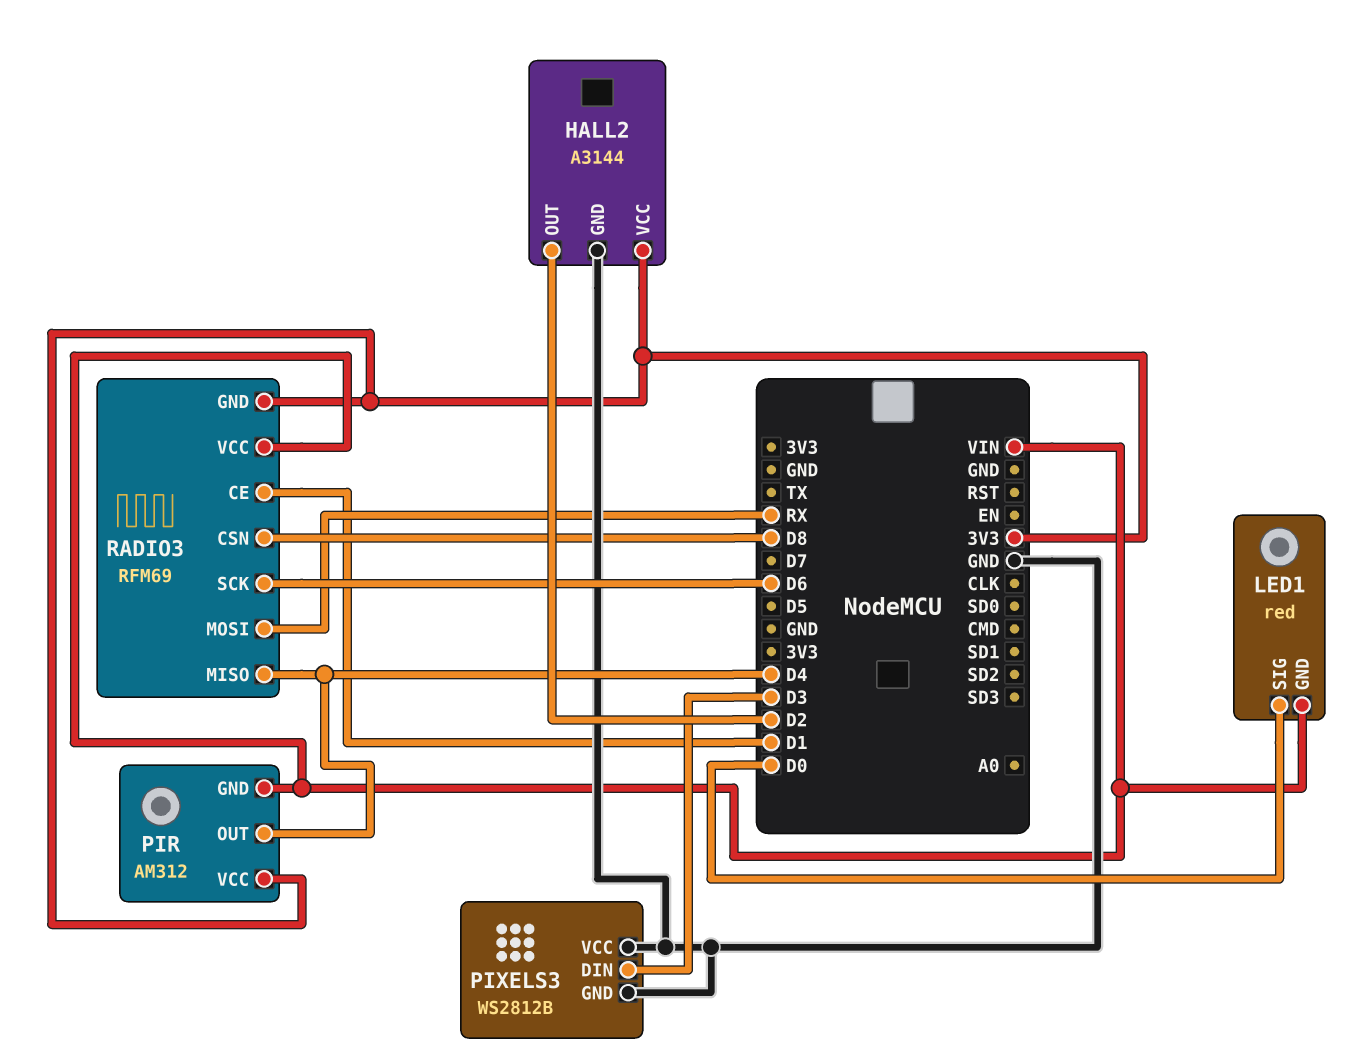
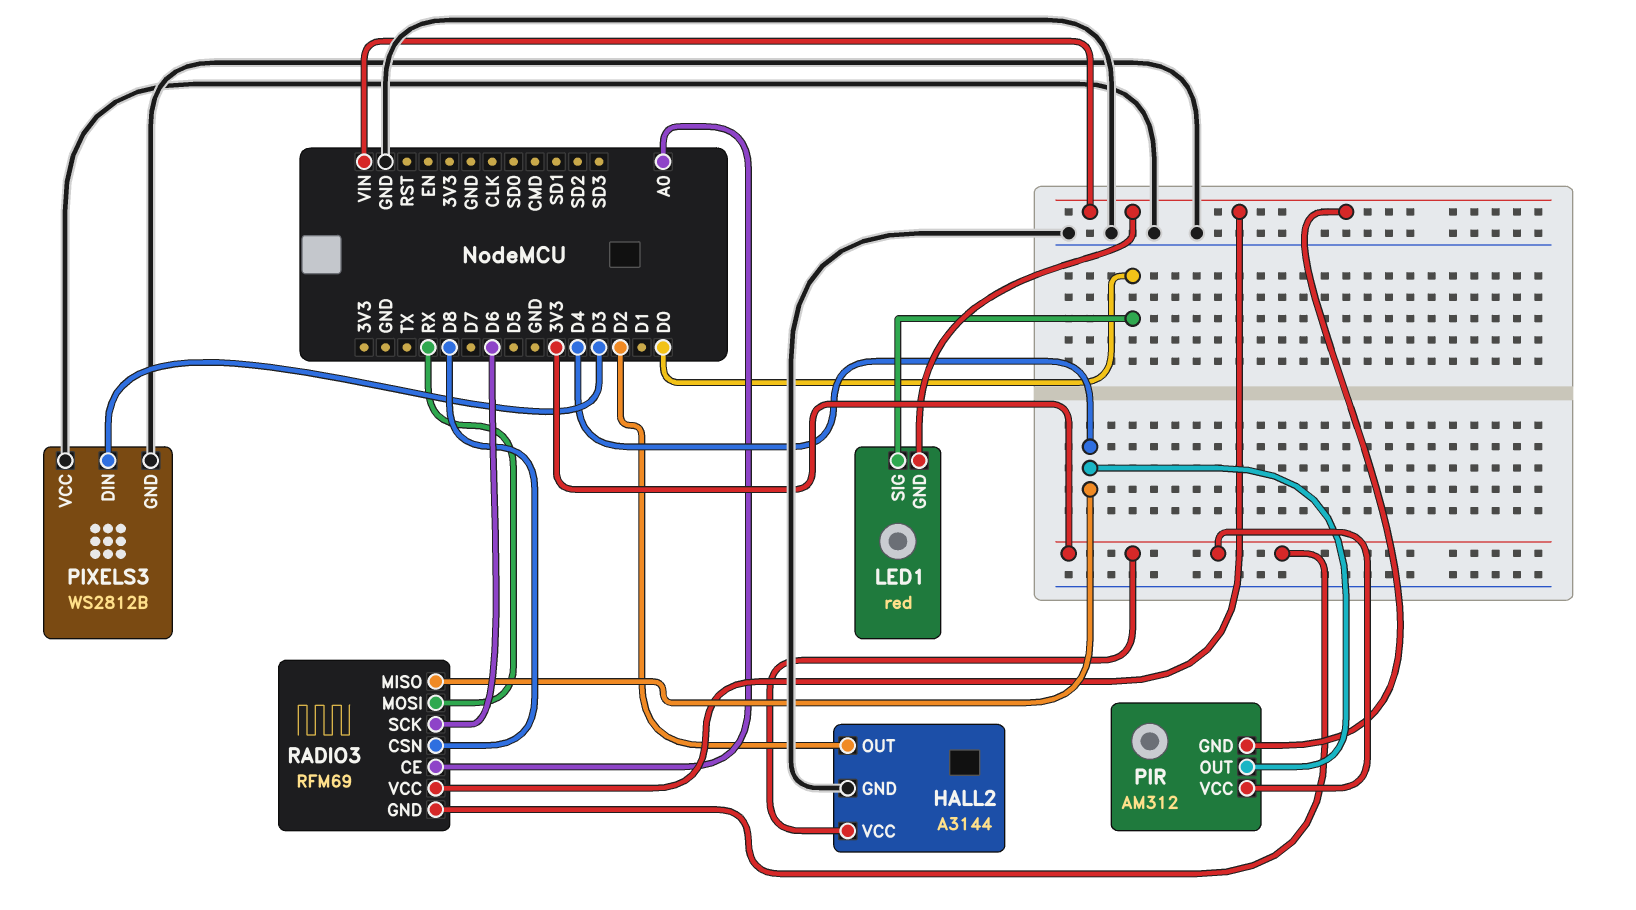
RADIO3 pin CE: D1 -> A0

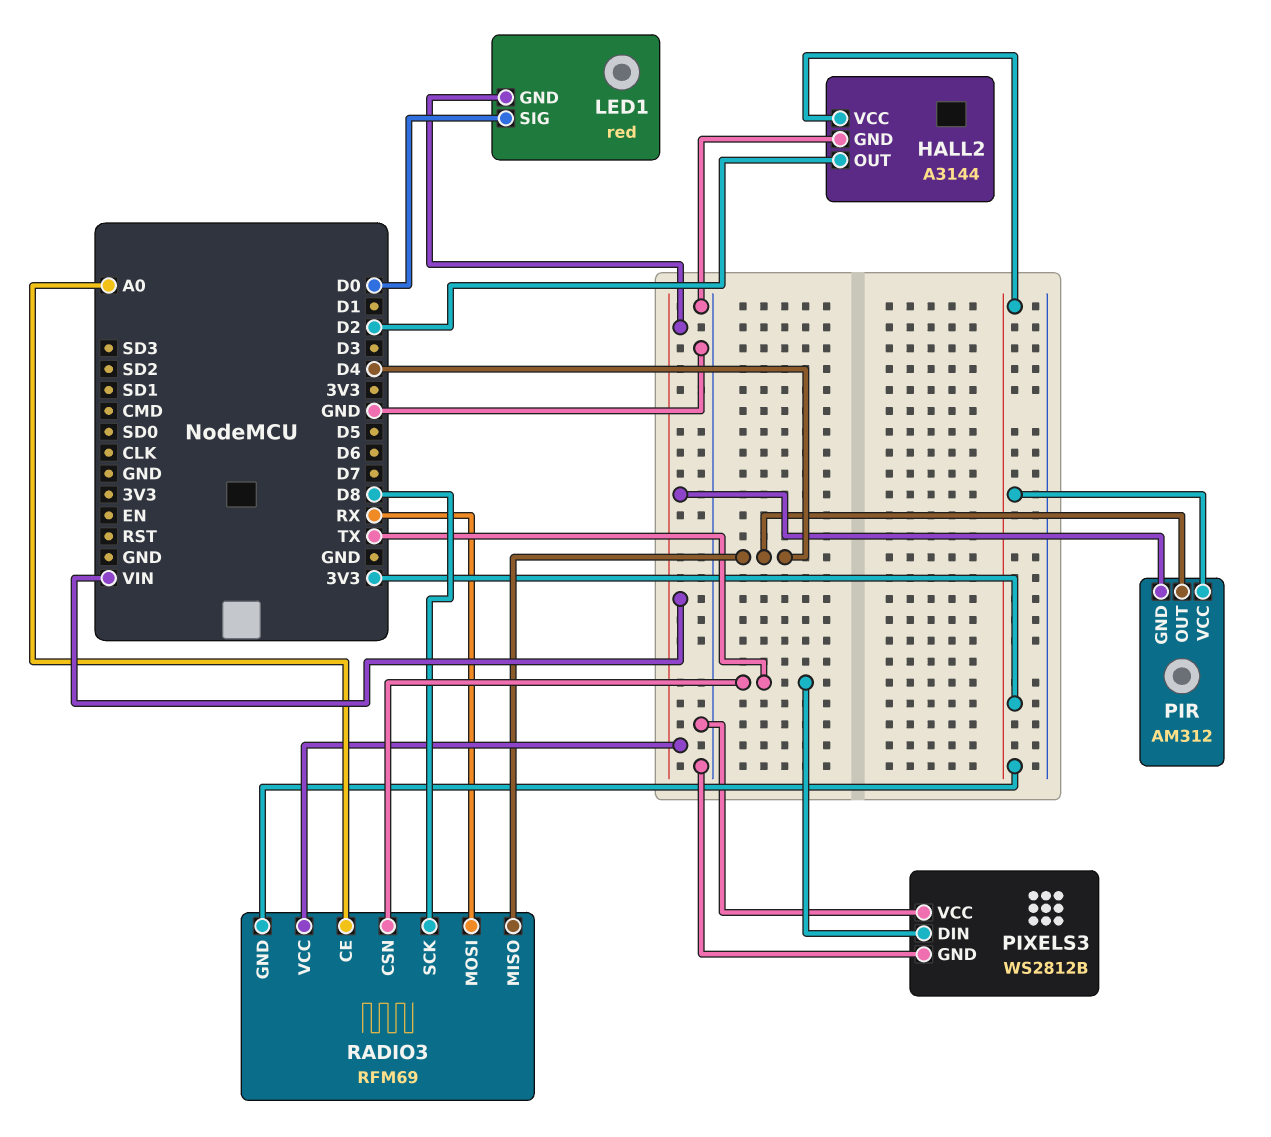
PIXELS3 pin DIN: D3 -> TX
RADIO3 pin CSN: D8 -> TX
RADIO3 pin SCK: D6 -> D8

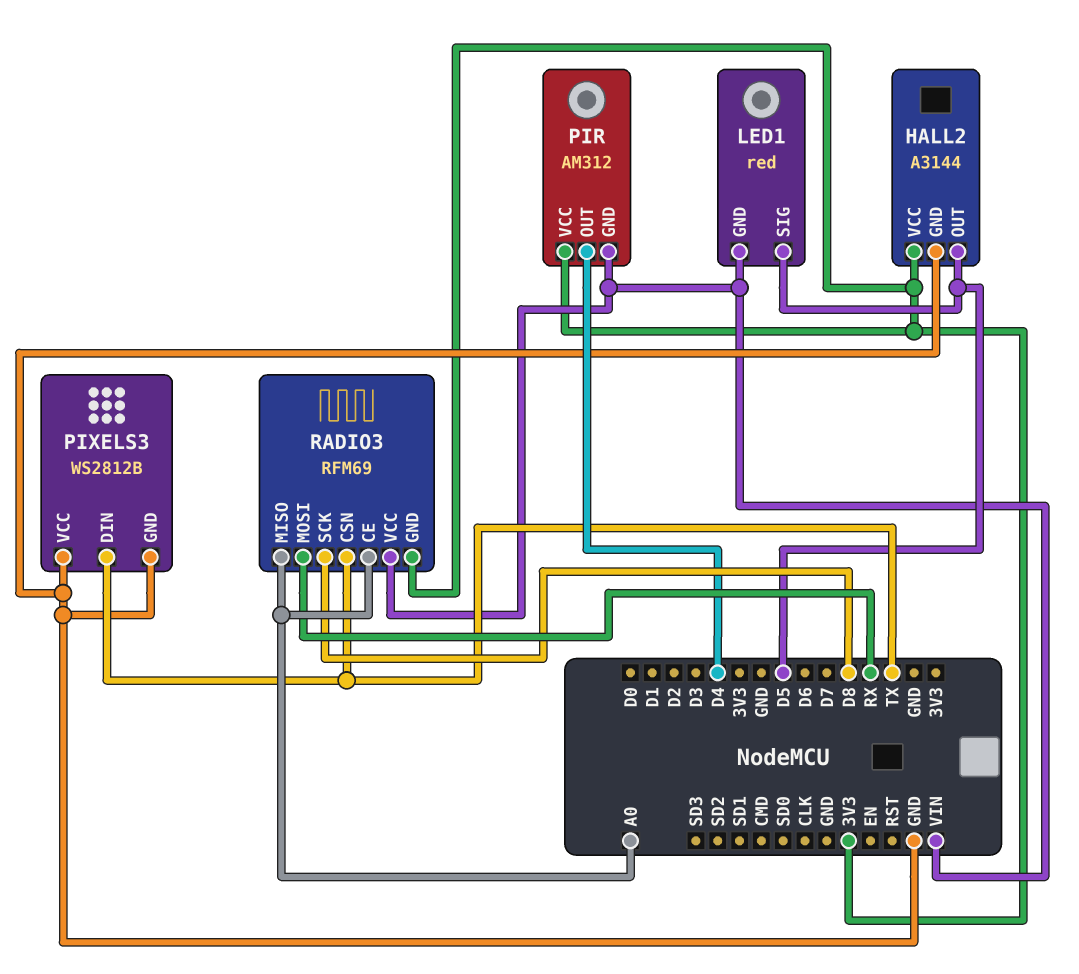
HALL2 pin OUT: D2 -> D5
LED1 pin SIG: D0 -> D5
RADIO3 pin MISO: D4 -> A0

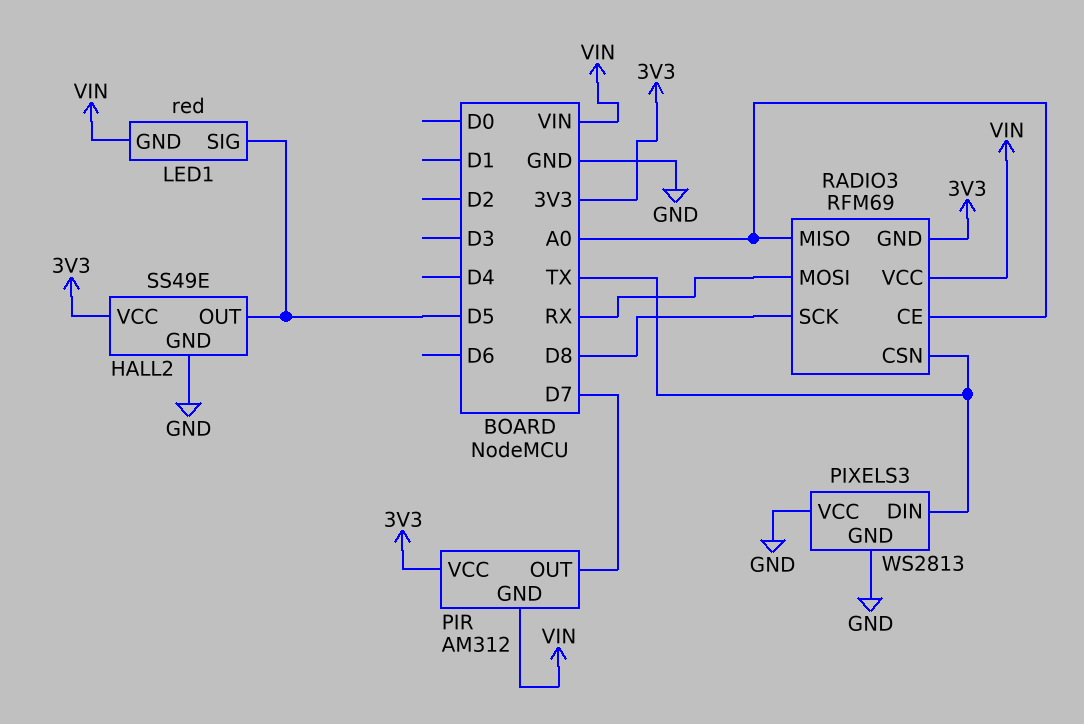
HALL2: A3144 -> SS49E
PIR pin OUT: D4 -> D7
PIXELS3: WS2812B -> WS2813

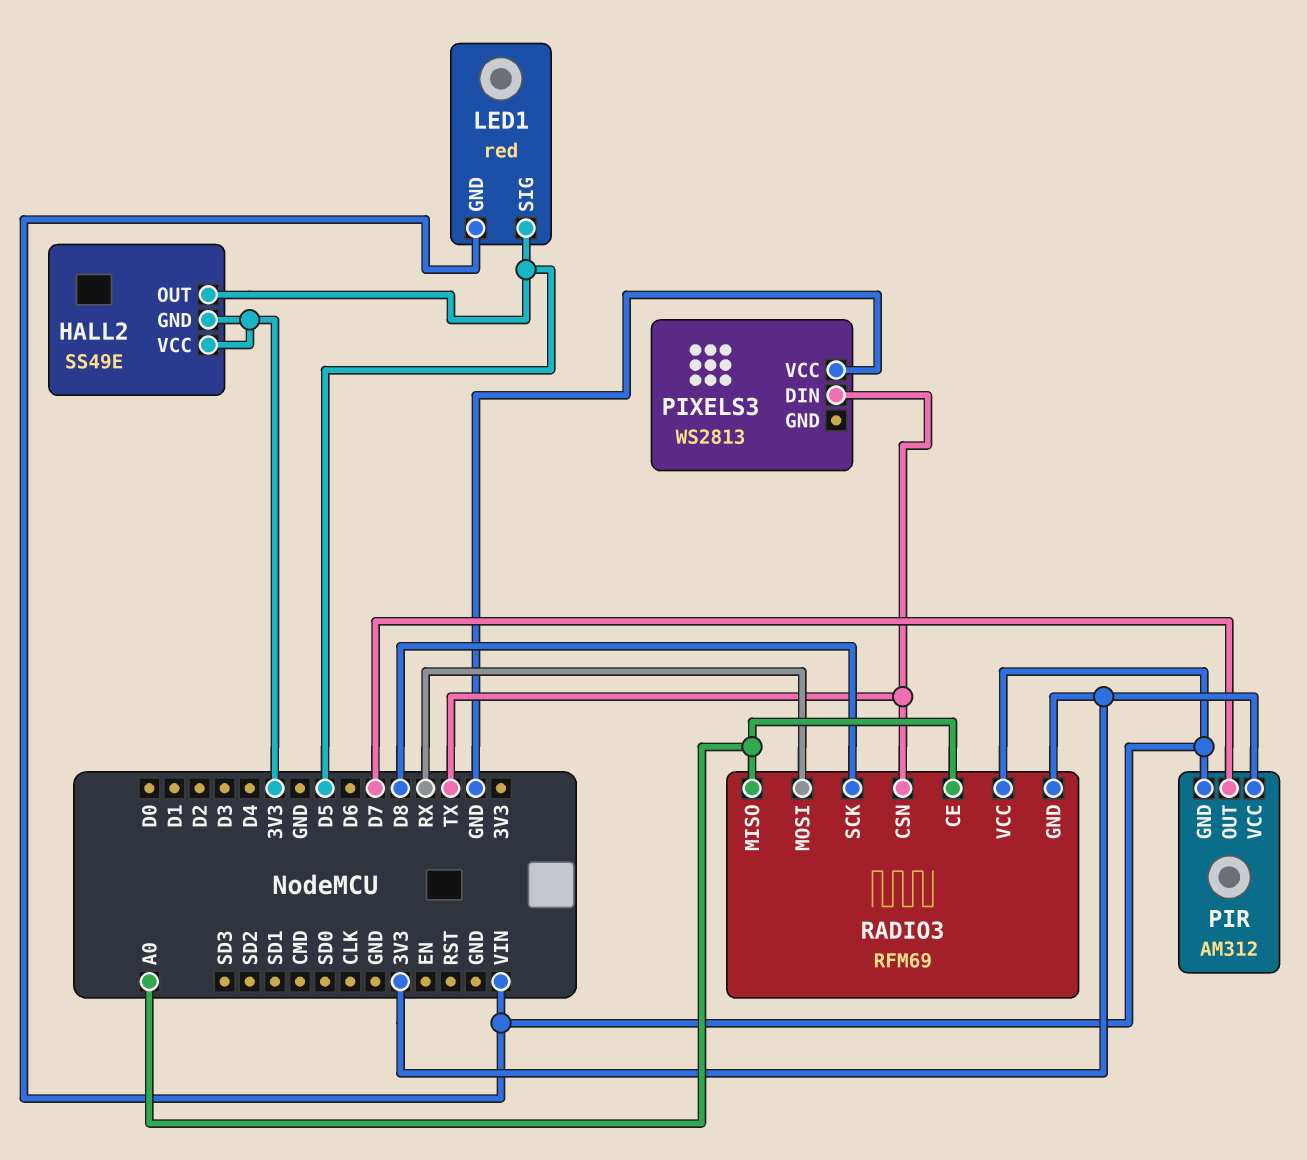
HALL2 pin GND: GND -> 3V3
PIXELS3 pin GND: GND -> none

